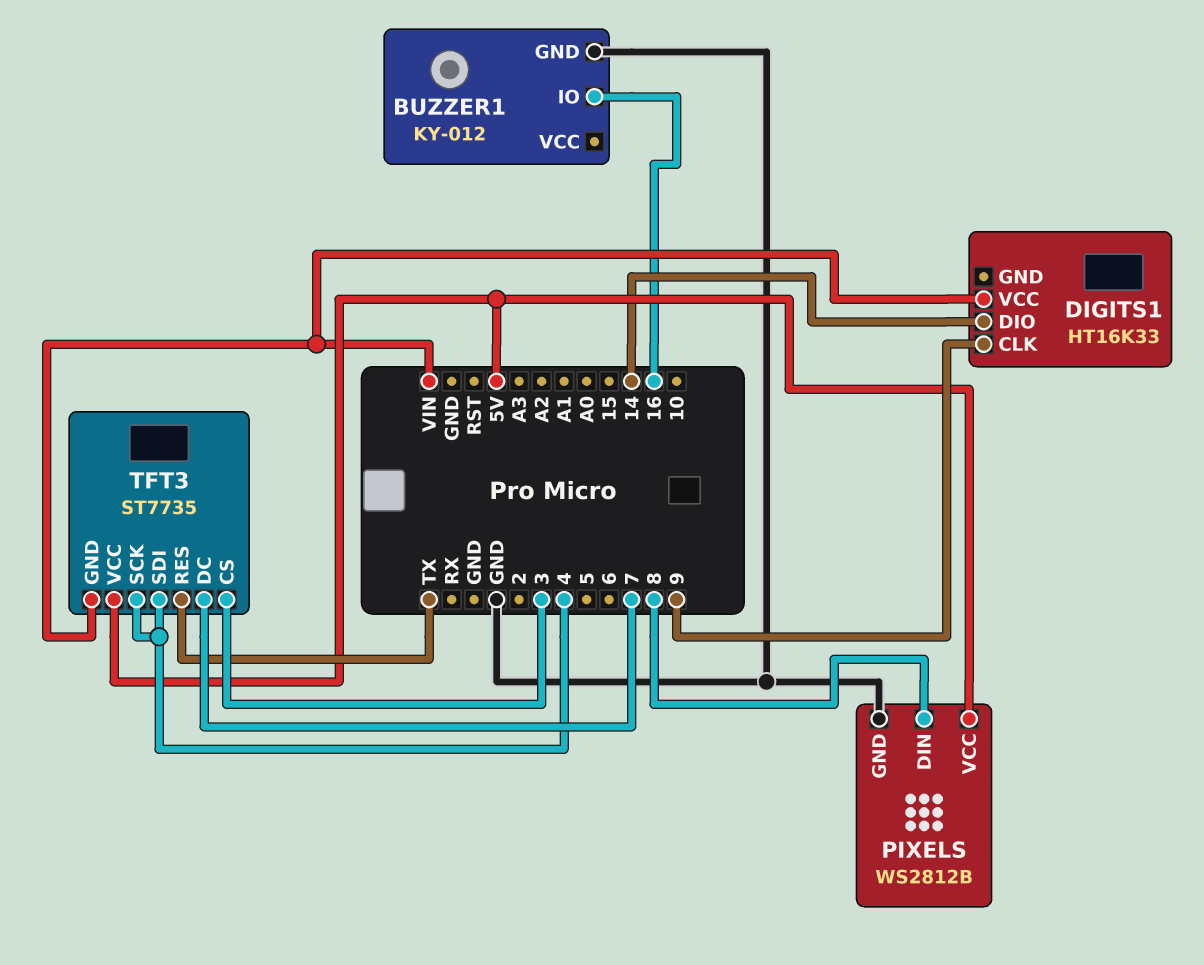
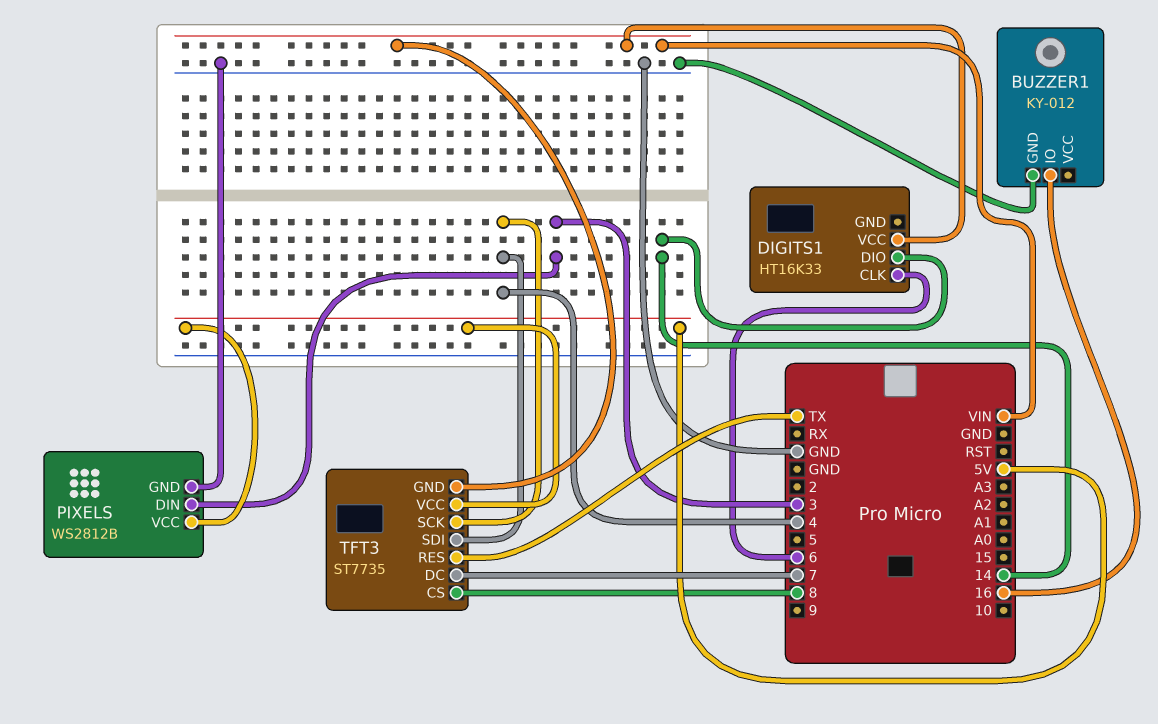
DIGITS1 pin CLK: 9 -> 6
PIXELS pin DIN: 8 -> 3
TFT3 pin CS: 3 -> 8

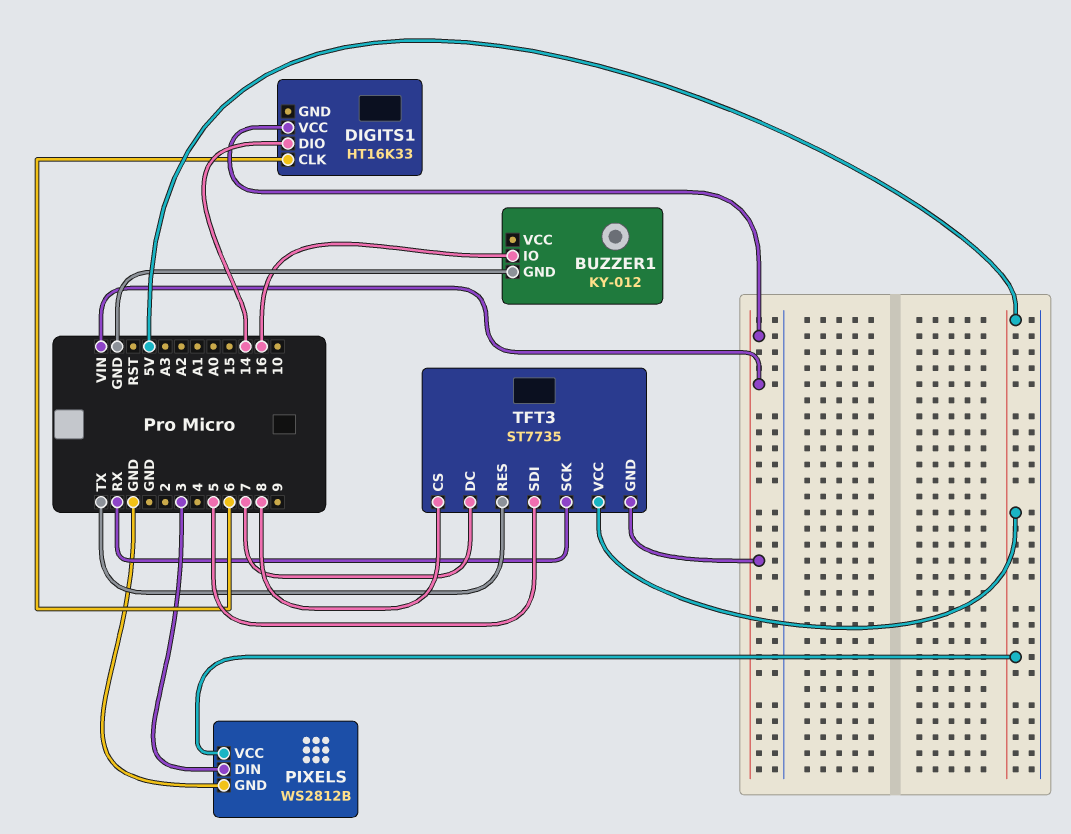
TFT3 pin SCK: 4 -> RX
TFT3 pin SDI: 4 -> 5

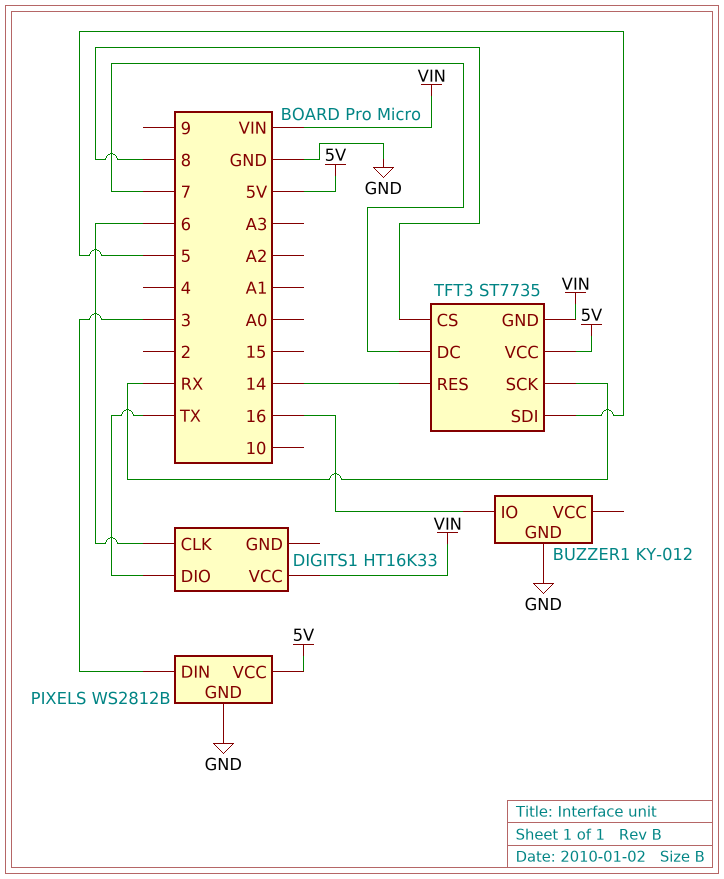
DIGITS1 pin DIO: 14 -> TX
TFT3 pin RES: TX -> 14

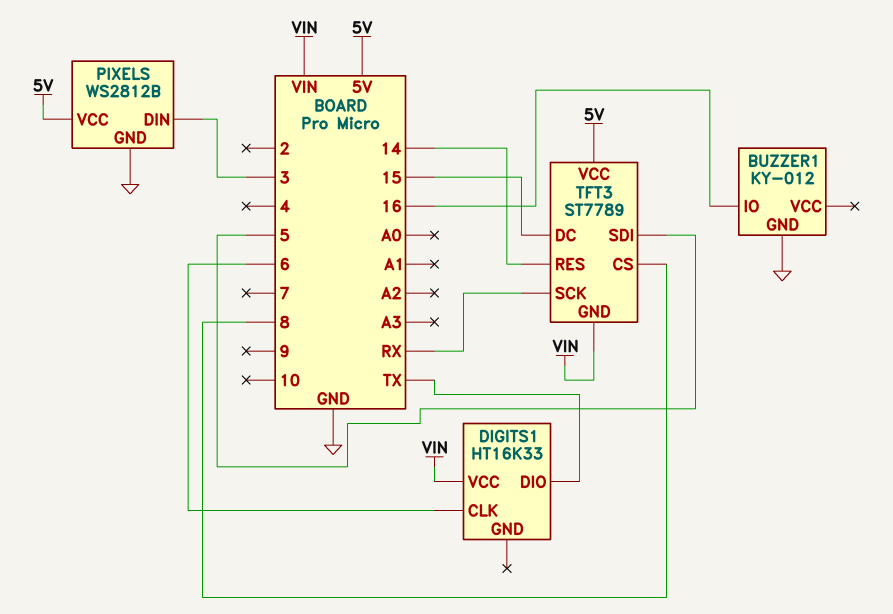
TFT3: ST7735 -> ST7789
TFT3 pin DC: 7 -> 15

